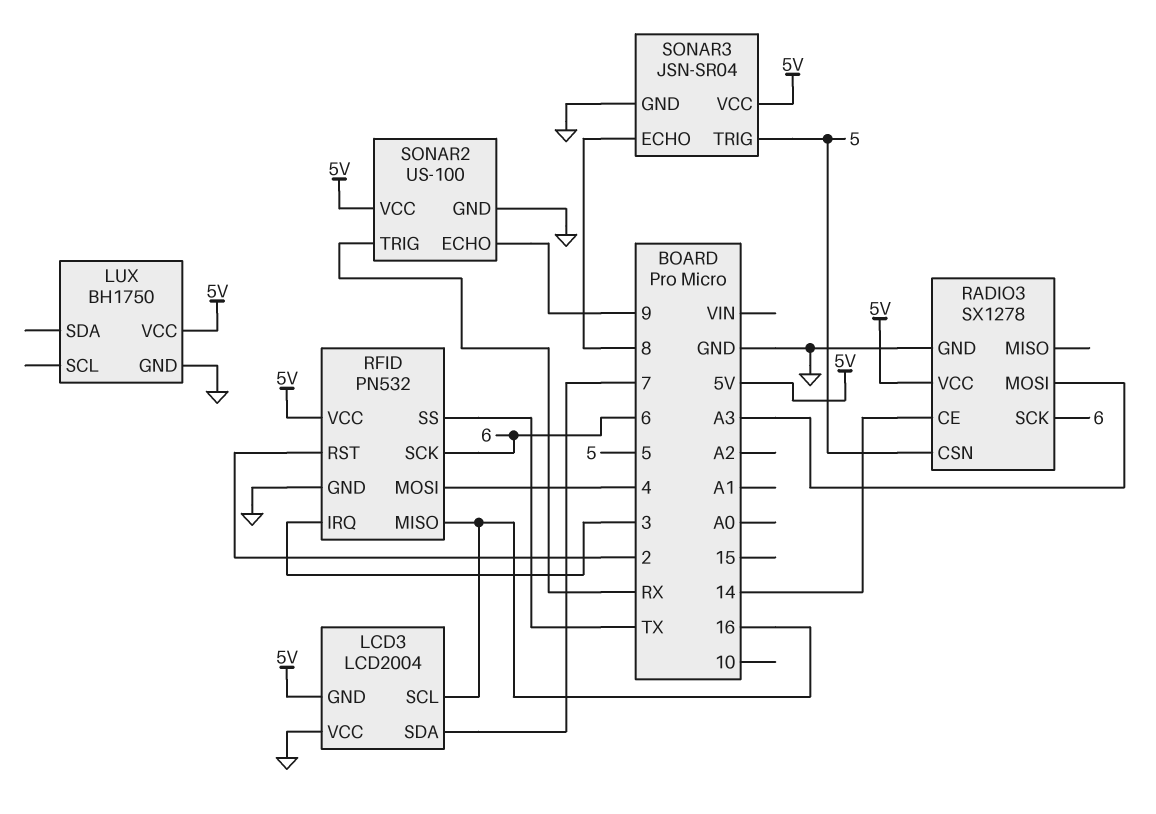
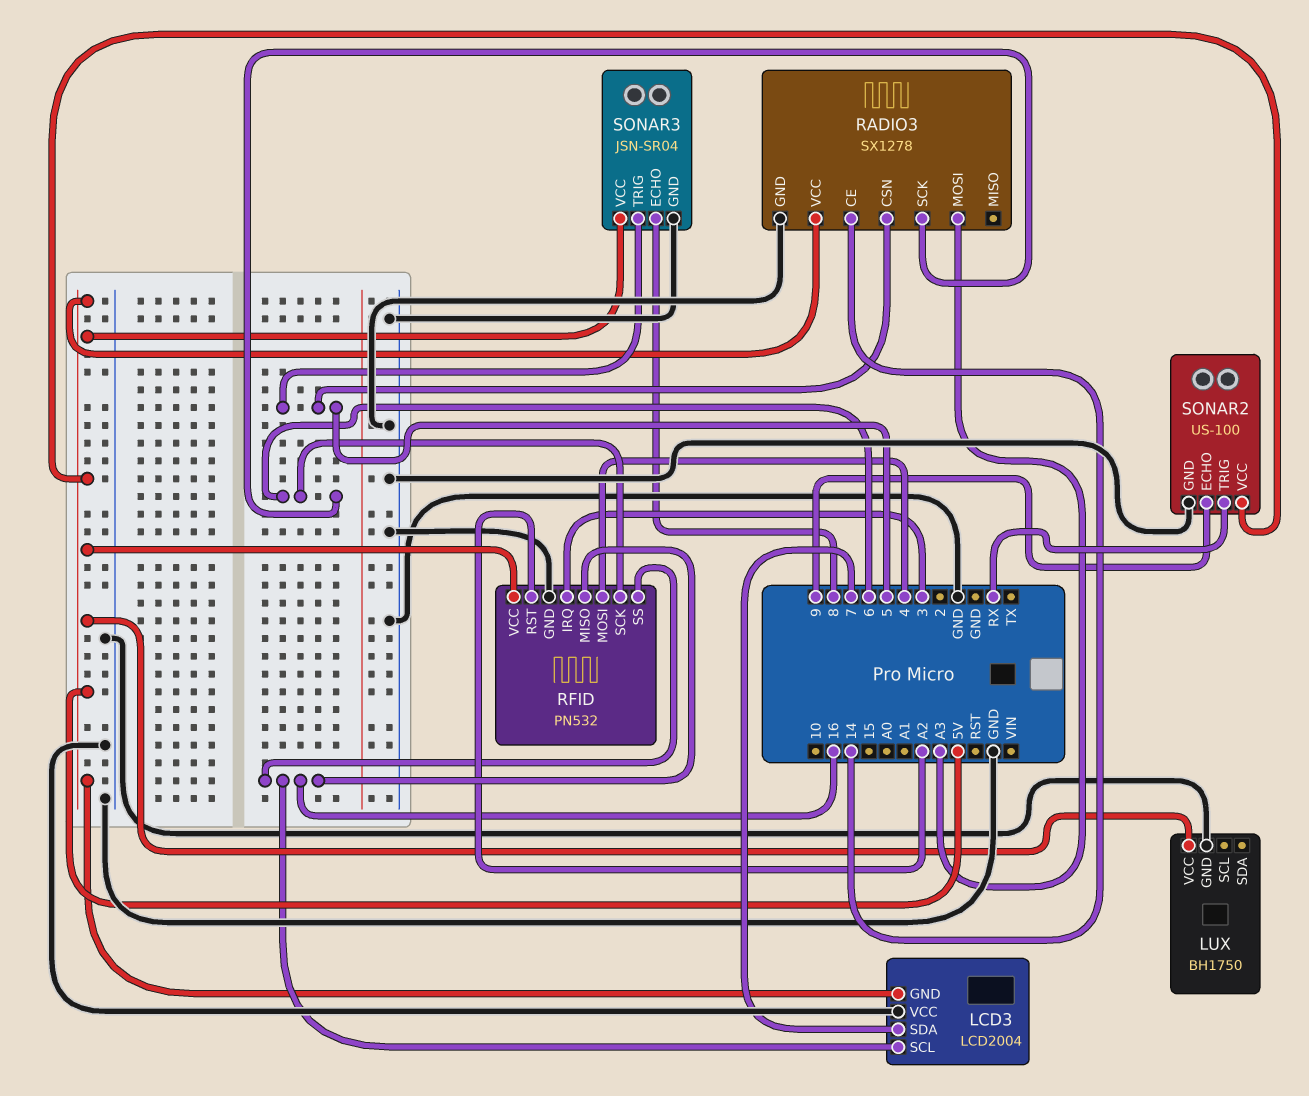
RFID pin RST: 2 -> A2
RFID pin SS: TX -> 16

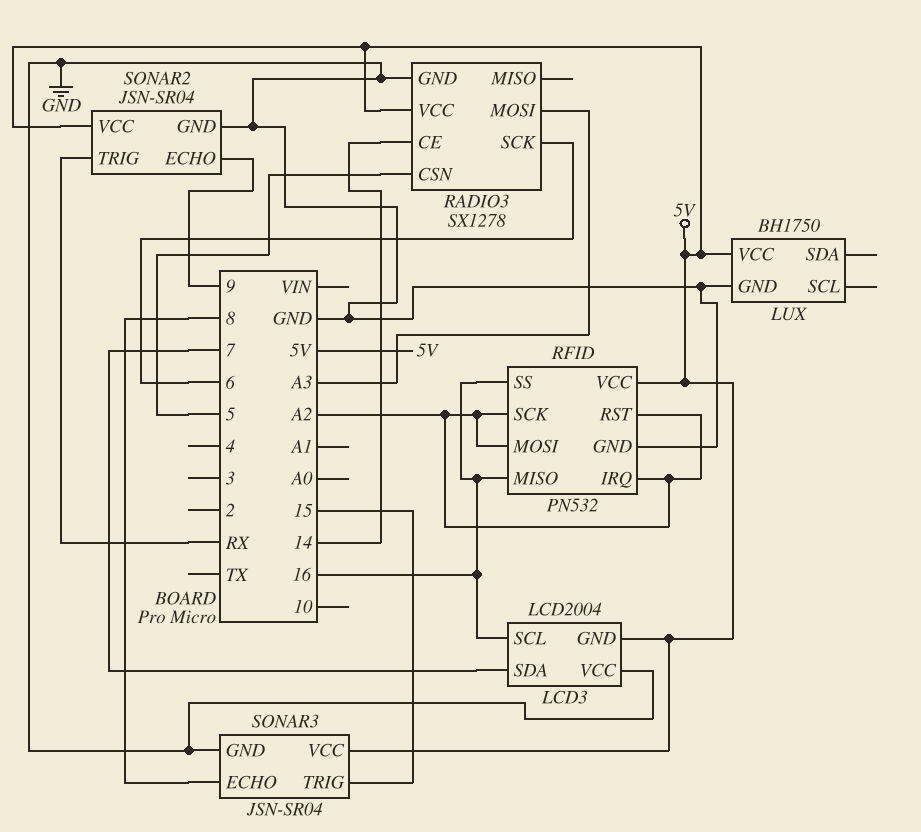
RFID pin IRQ: 3 -> A2
RFID pin MOSI: 4 -> A2
RFID pin SCK: 6 -> A2
SONAR2: US-100 -> JSN-SR04
SONAR3 pin TRIG: 5 -> 15

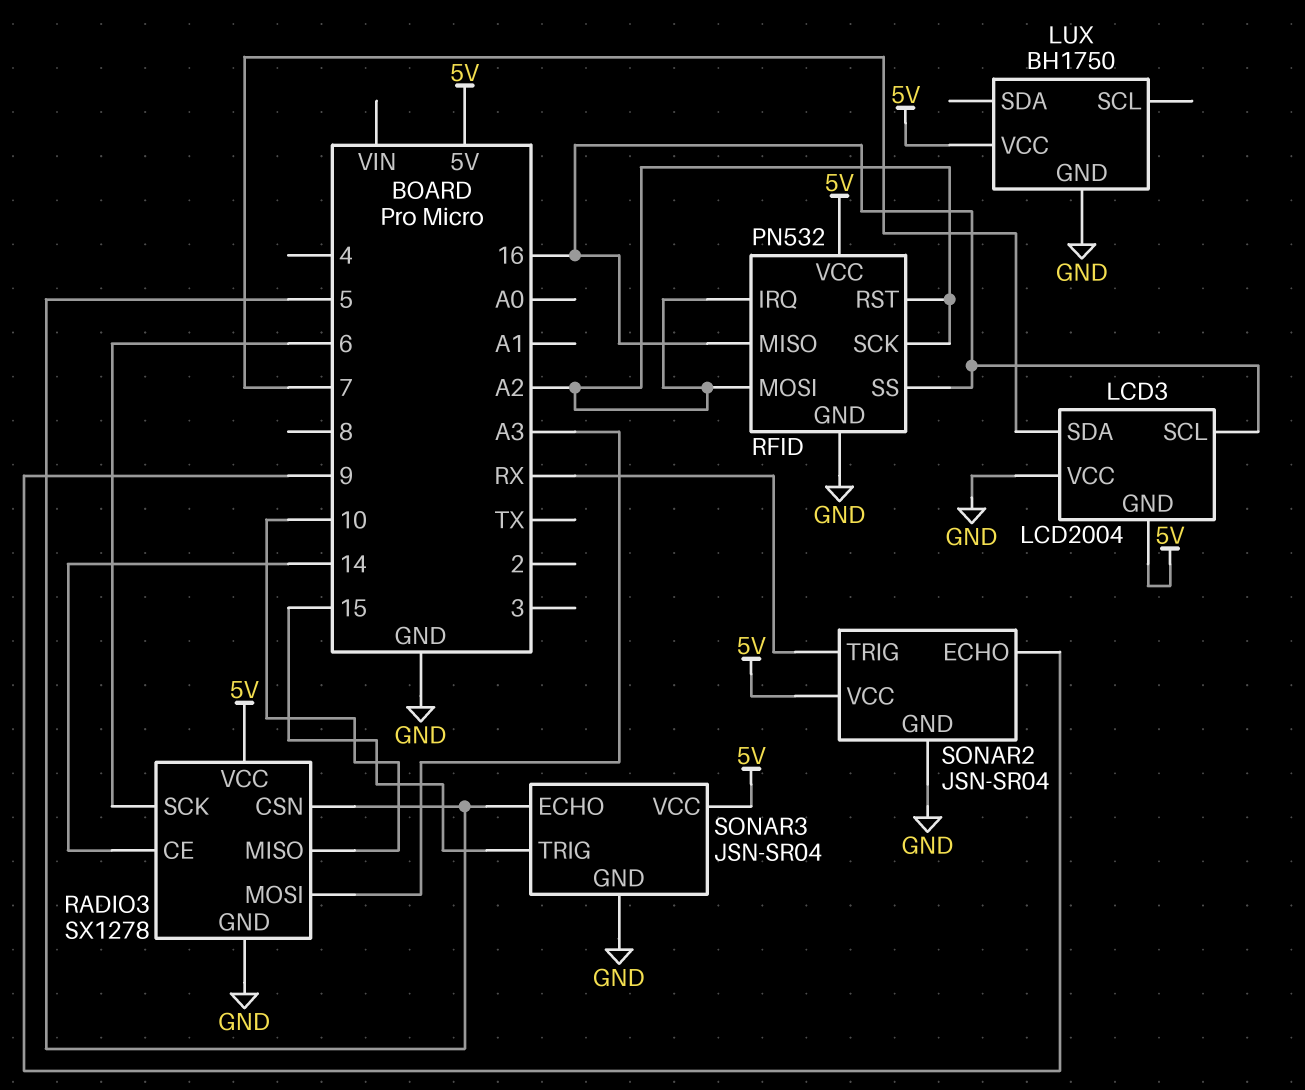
RADIO3 pin MISO: none -> 10
SONAR3 pin ECHO: 8 -> 5

